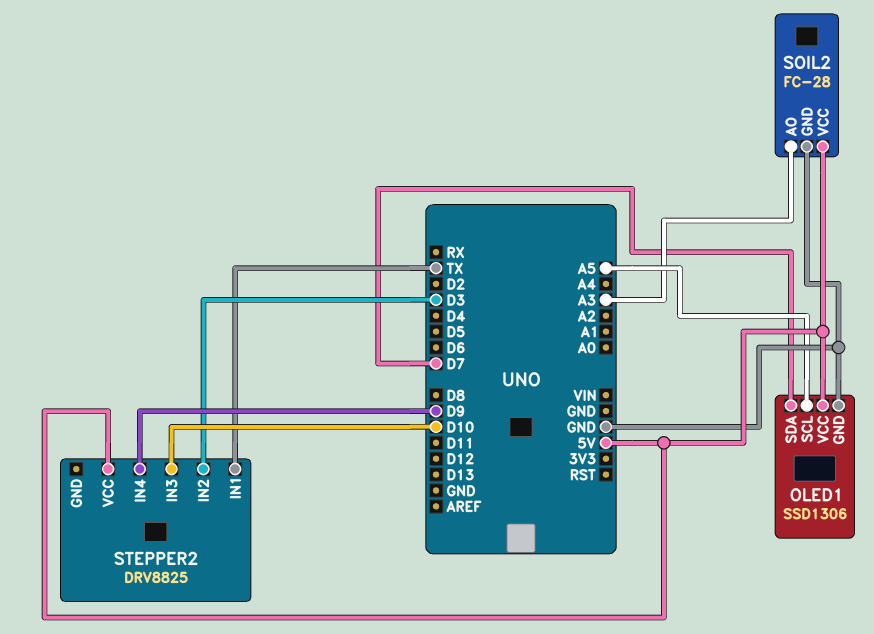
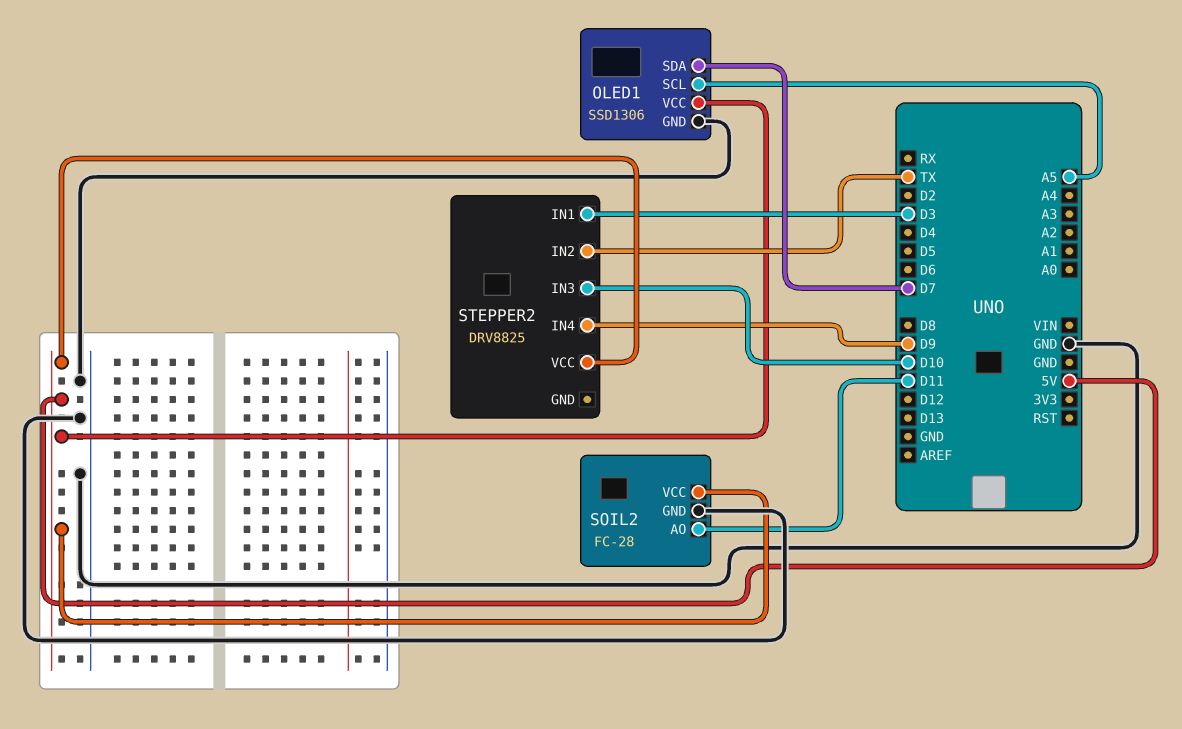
SOIL2 pin AO: A3 -> D11
STEPPER2 pin IN1: TX -> D3
STEPPER2 pin IN2: D3 -> TX

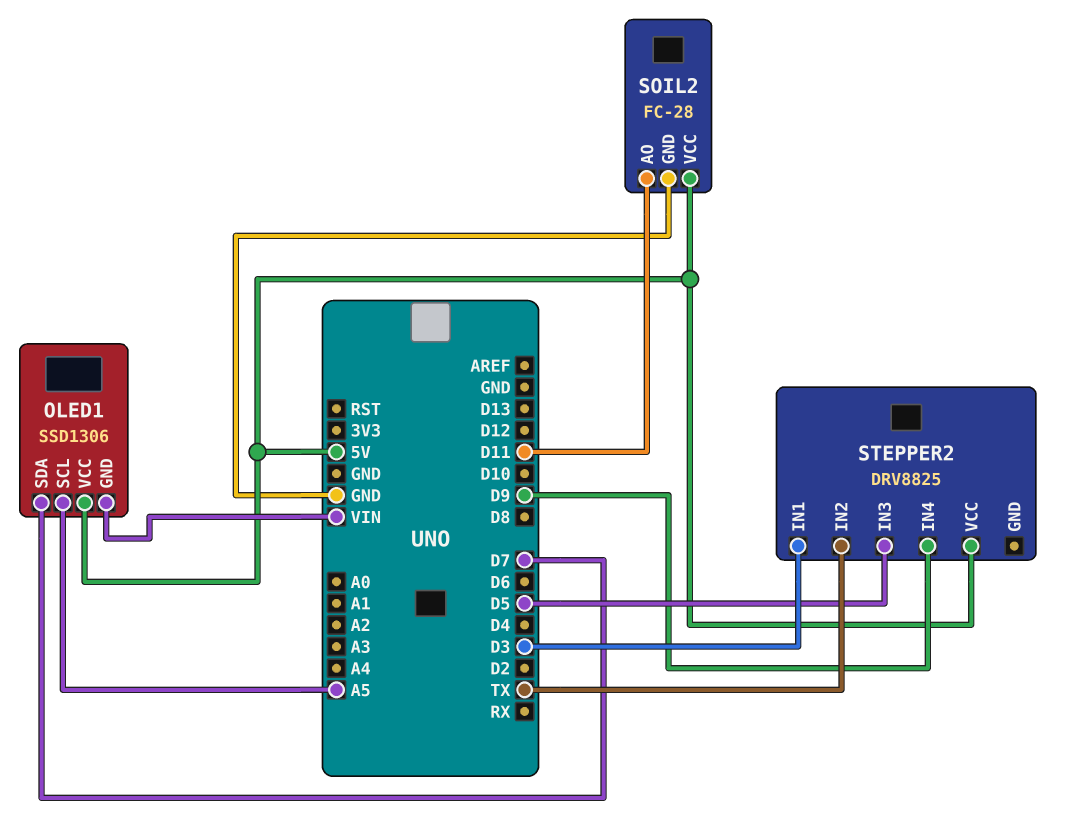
OLED1 pin GND: GND -> VIN
STEPPER2 pin IN3: D10 -> D5

